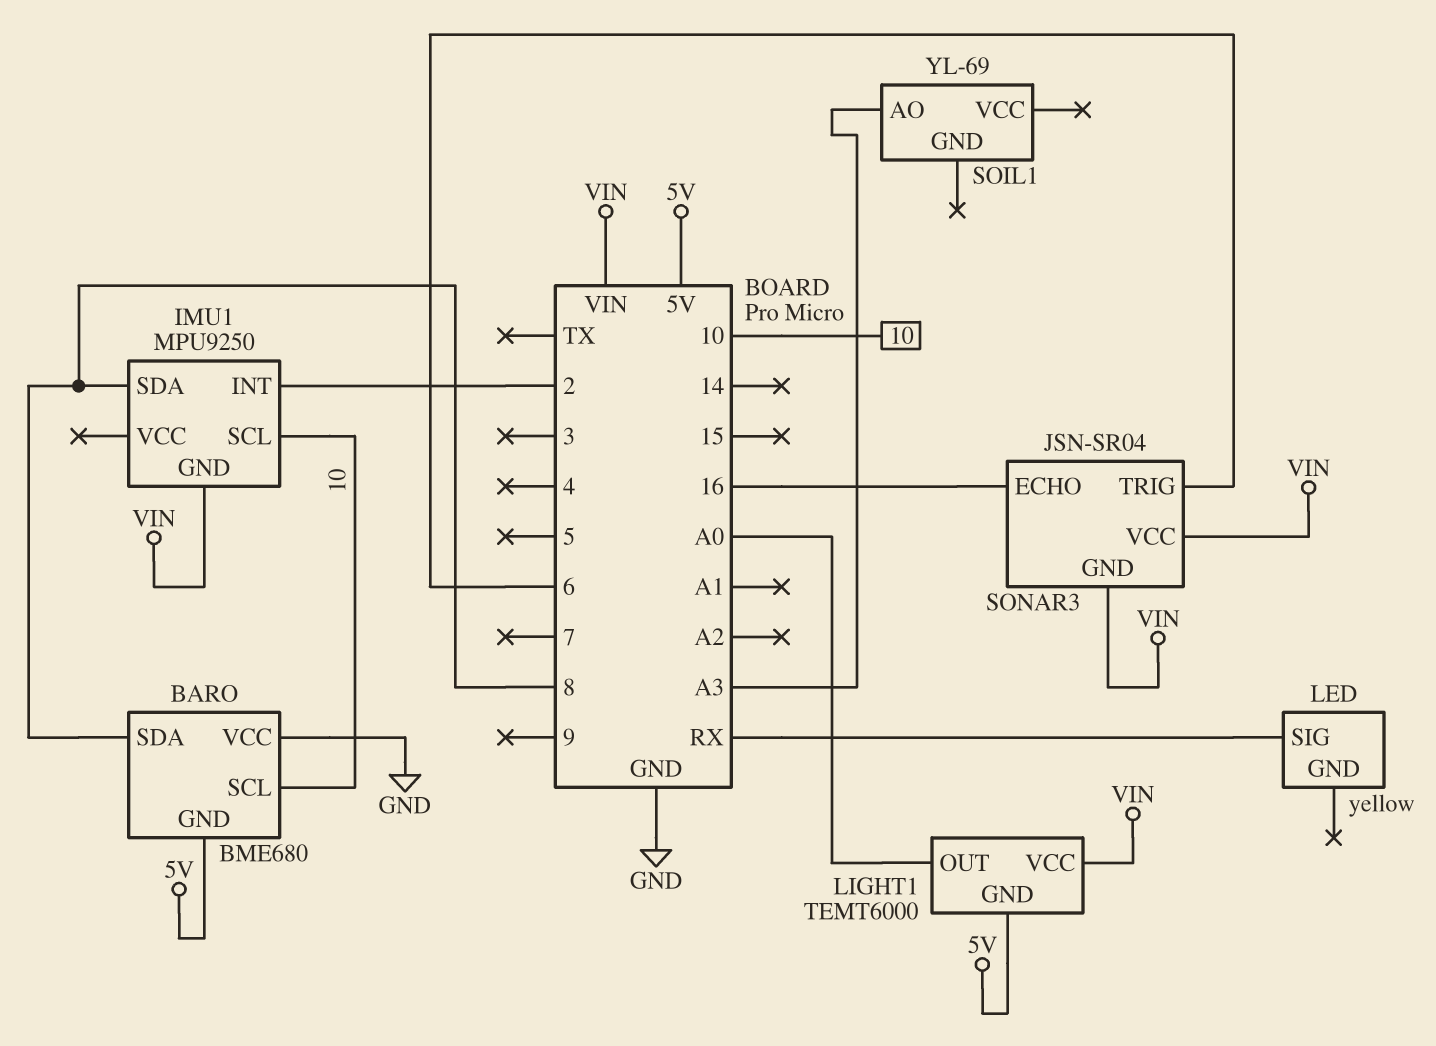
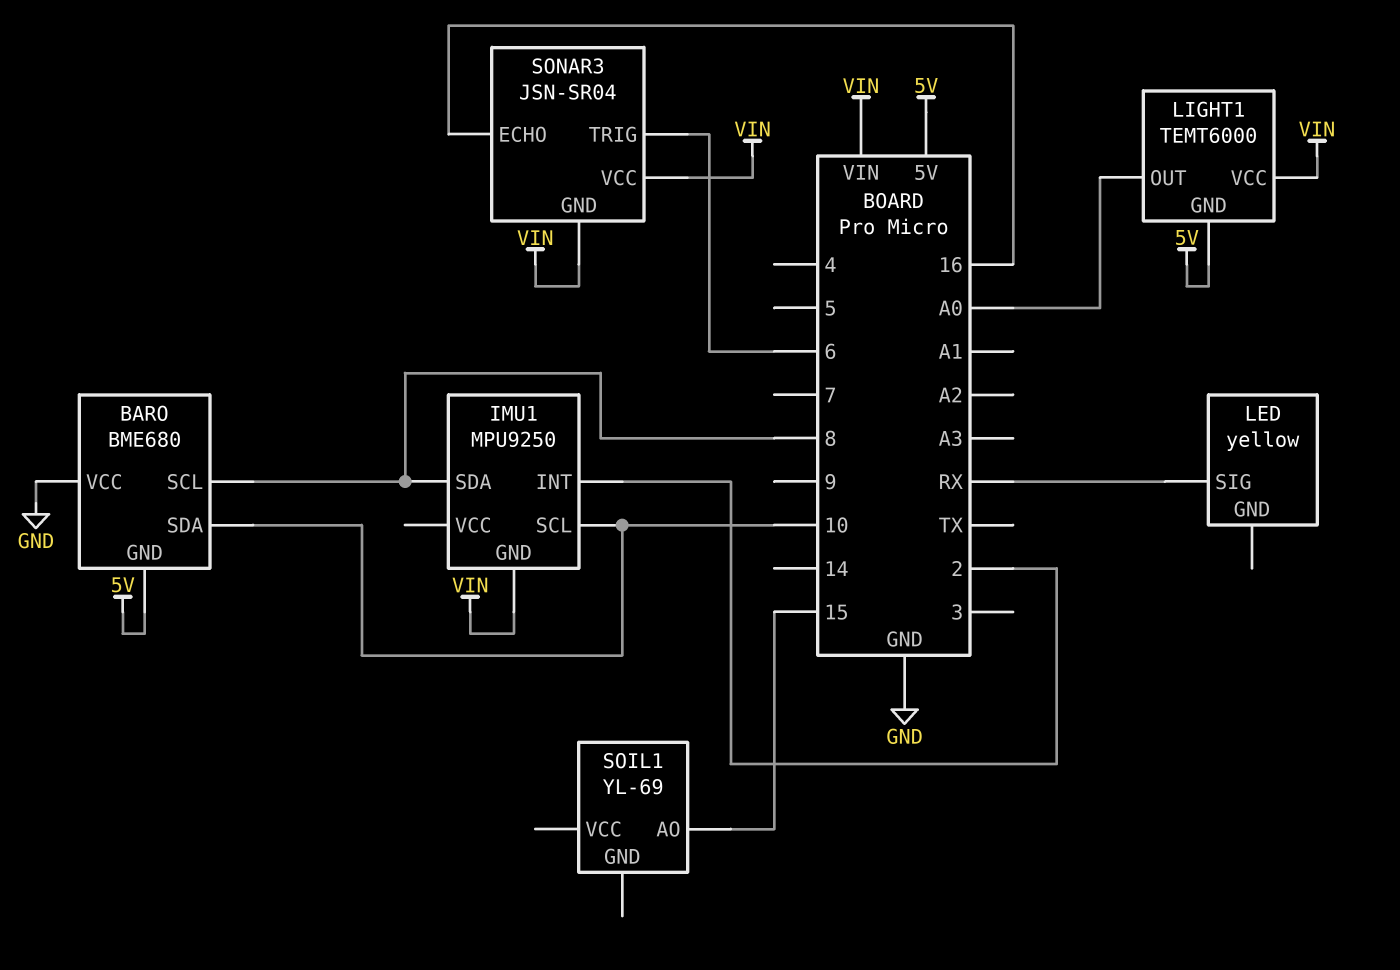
BARO pin SCL: 10 -> 8
BARO pin SDA: 8 -> 10
SOIL1 pin AO: A3 -> 15

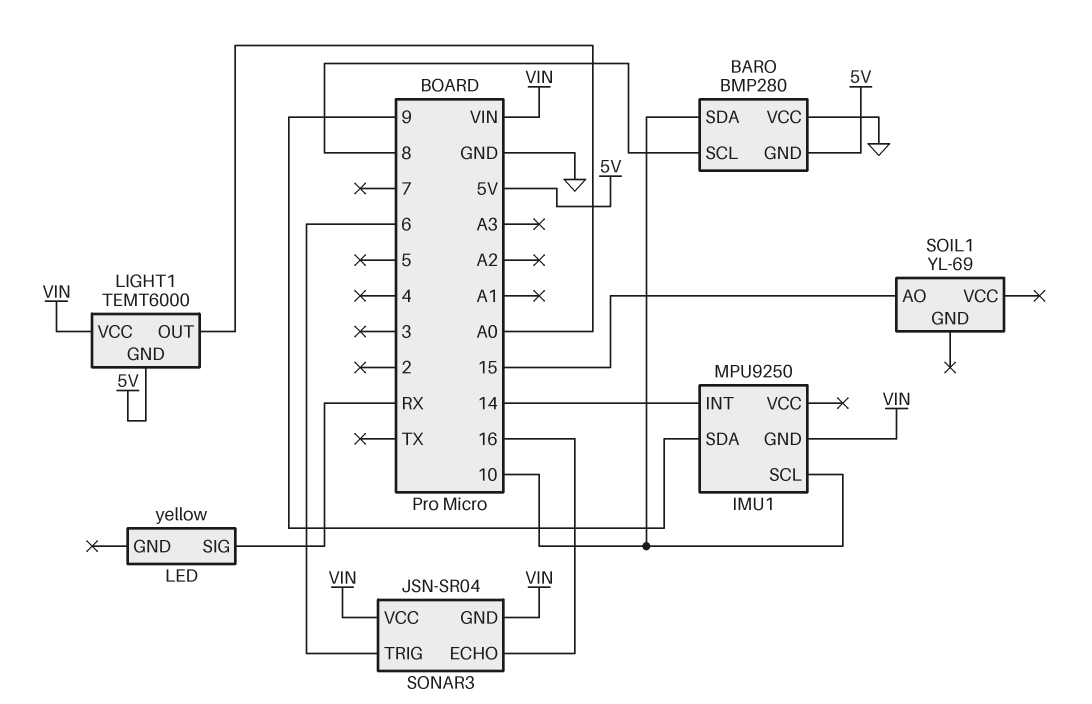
BARO: BME680 -> BMP280
IMU1 pin INT: 2 -> 14
IMU1 pin SDA: 8 -> 9

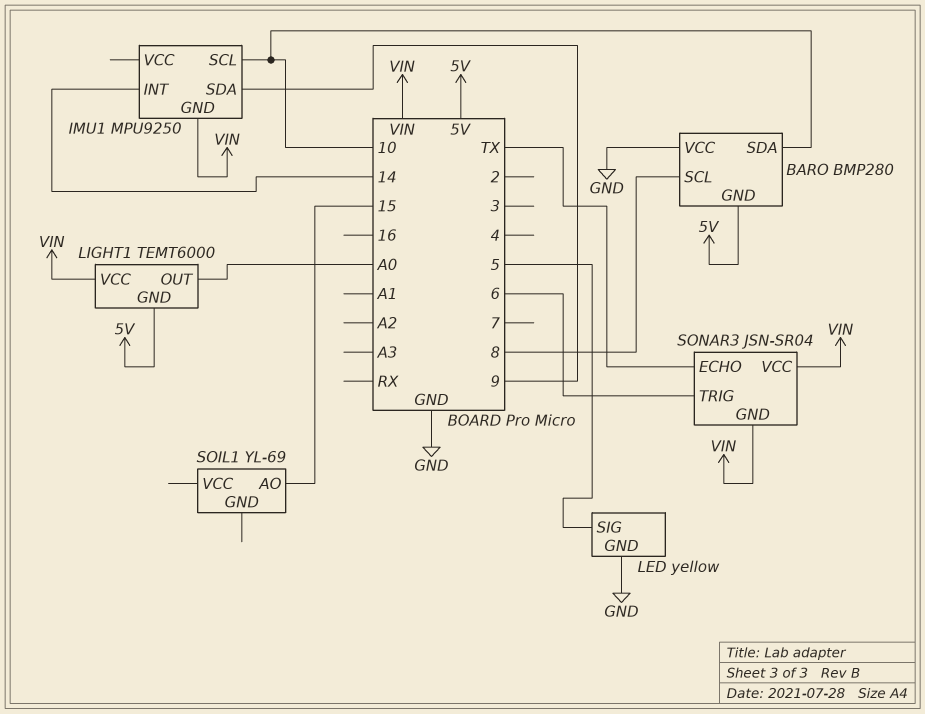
LED pin GND: none -> GND
LED pin SIG: RX -> 5
SONAR3 pin ECHO: 16 -> TX

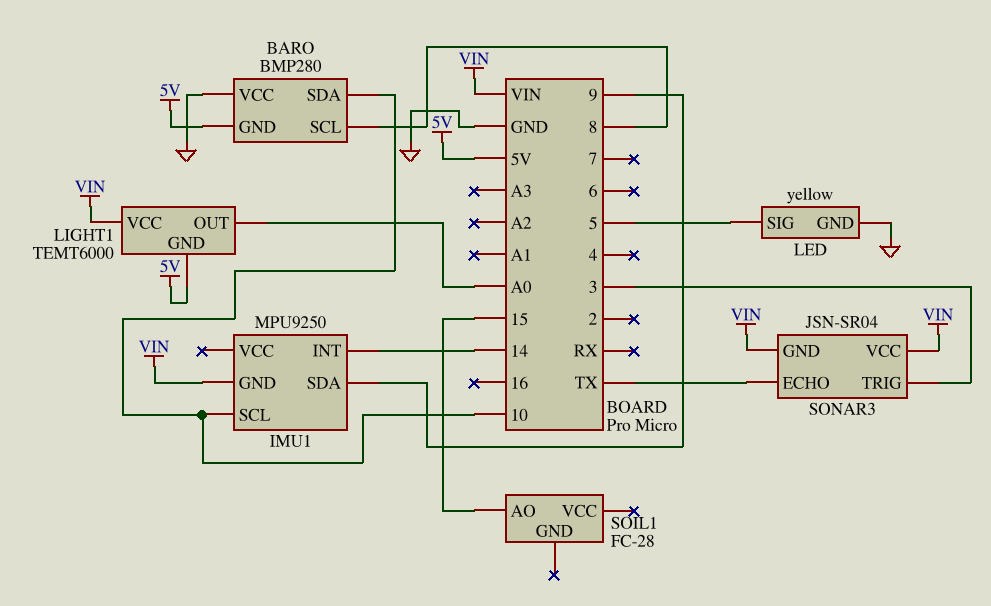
SOIL1: YL-69 -> FC-28
SONAR3 pin TRIG: 6 -> 3

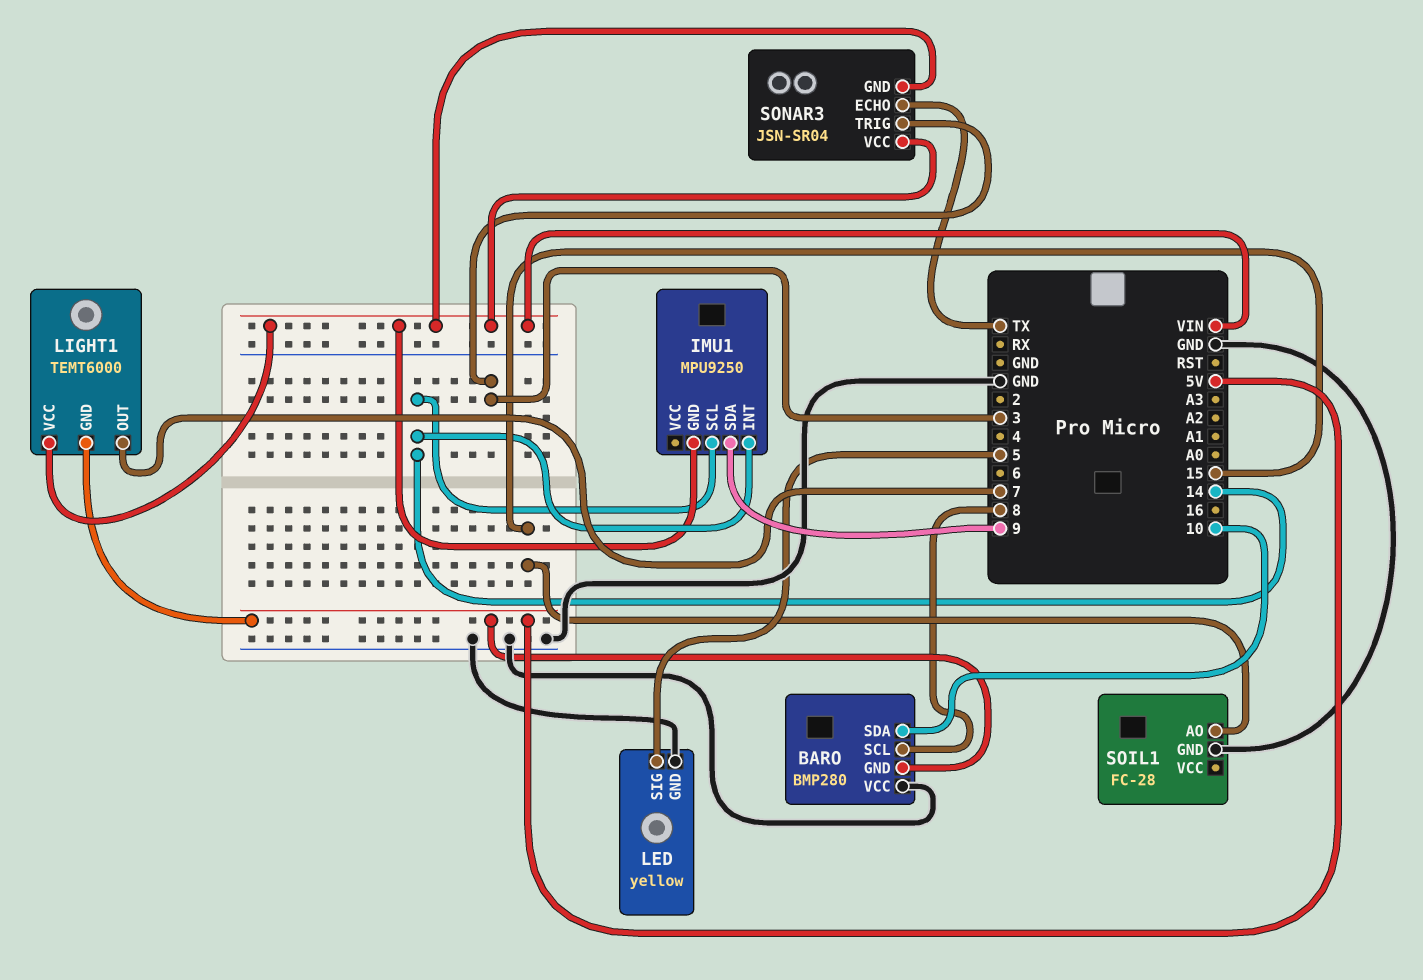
IMU1 pin SCL: 10 -> 14
LIGHT1 pin OUT: A0 -> 7
SOIL1 pin GND: none -> GND

